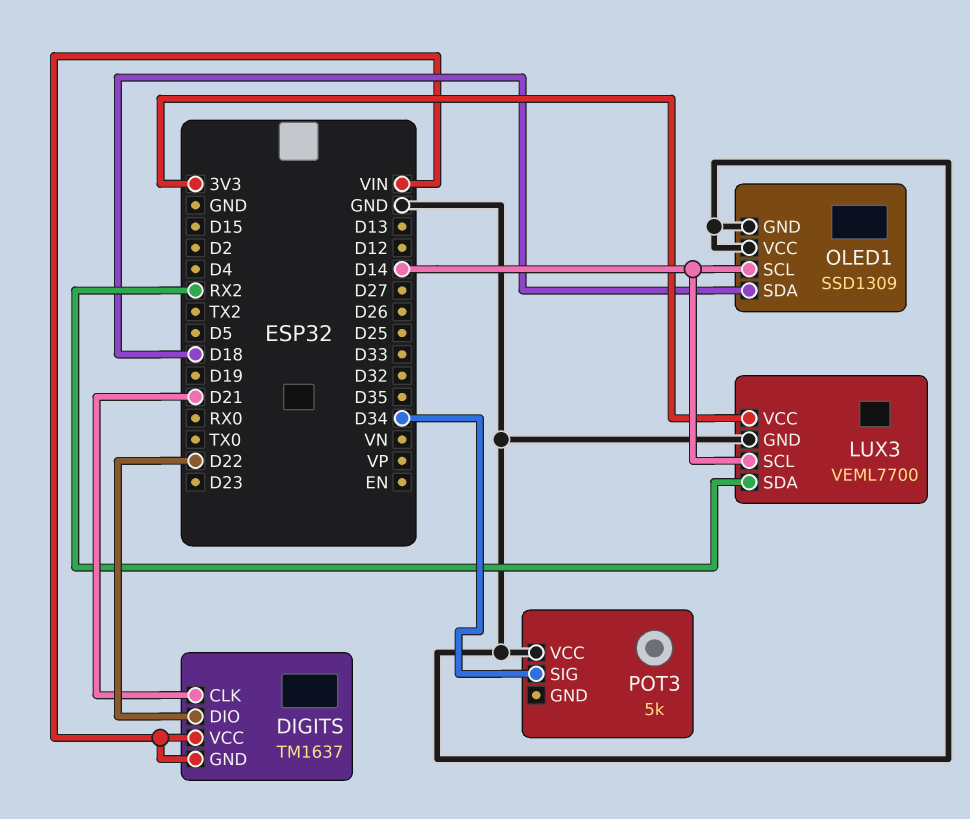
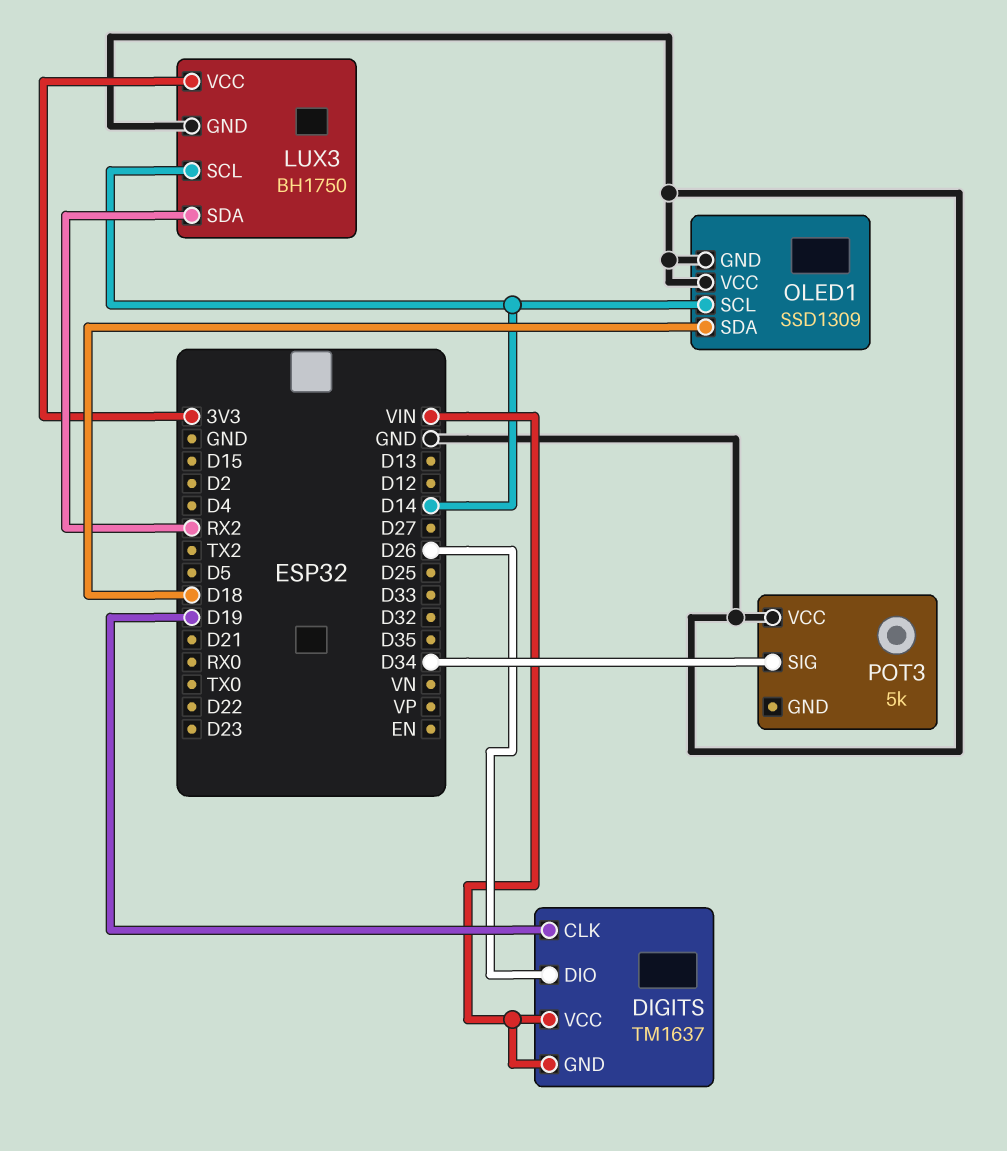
DIGITS pin CLK: D21 -> D19
DIGITS pin DIO: D22 -> D26
LUX3: VEML7700 -> BH1750

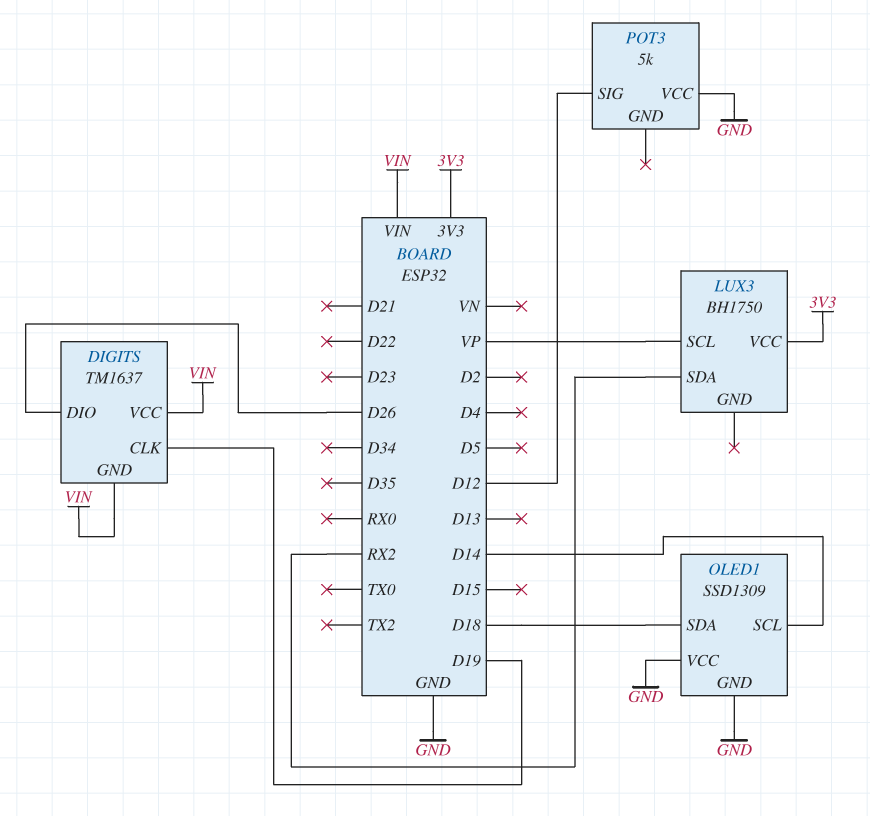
LUX3 pin GND: GND -> none
LUX3 pin SCL: D14 -> VP
POT3 pin SIG: D34 -> D12

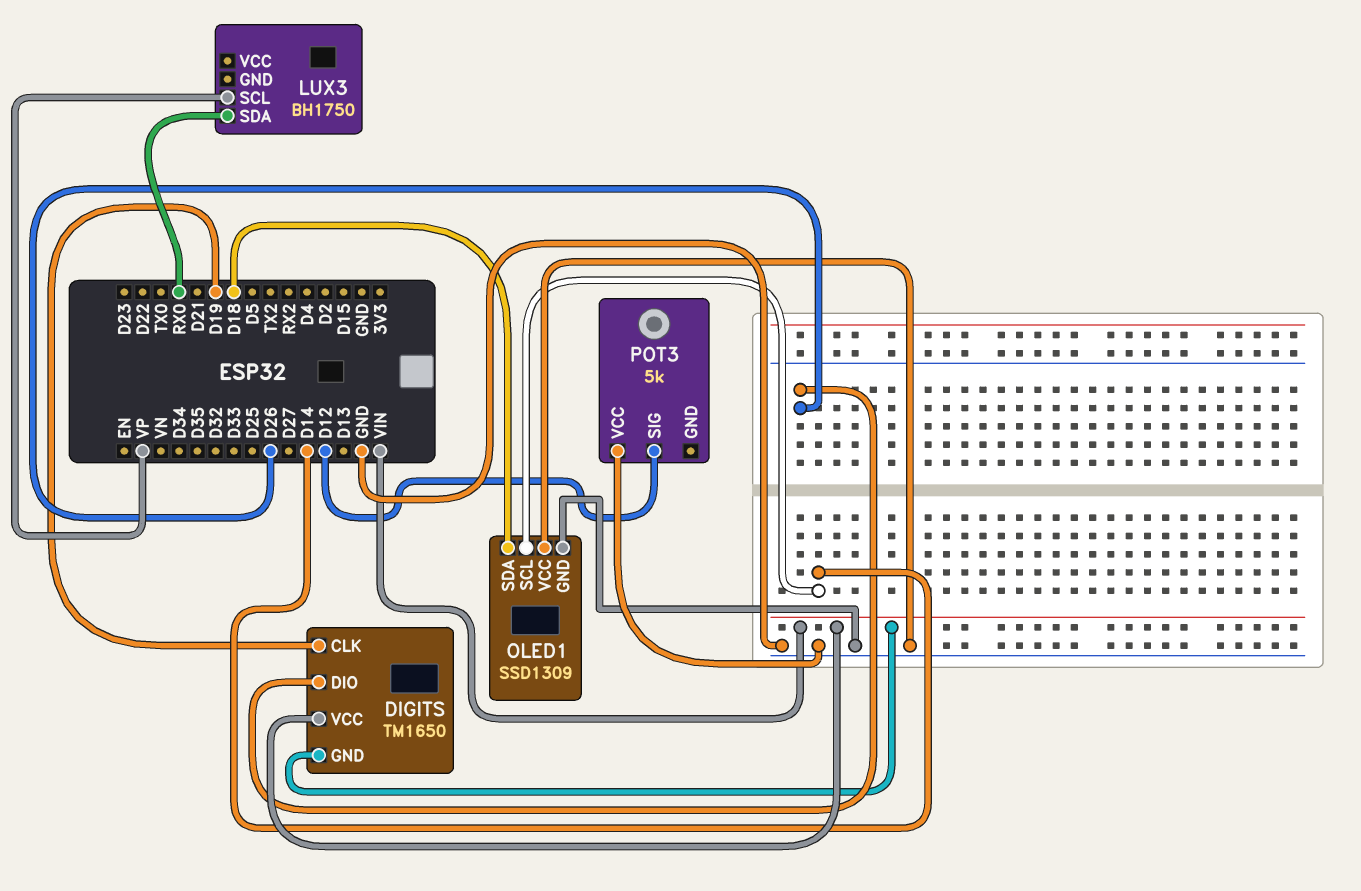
DIGITS: TM1637 -> TM1650
LUX3 pin SDA: RX2 -> RX0
LUX3 pin VCC: 3V3 -> none

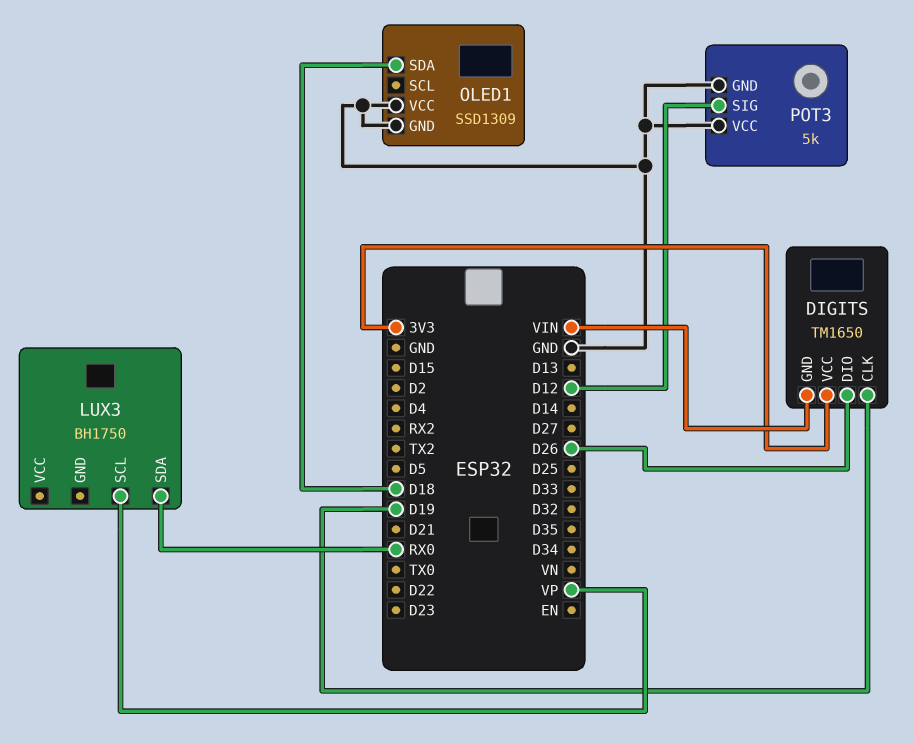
DIGITS pin VCC: VIN -> 3V3
OLED1 pin SCL: D14 -> none
POT3 pin GND: none -> GND

